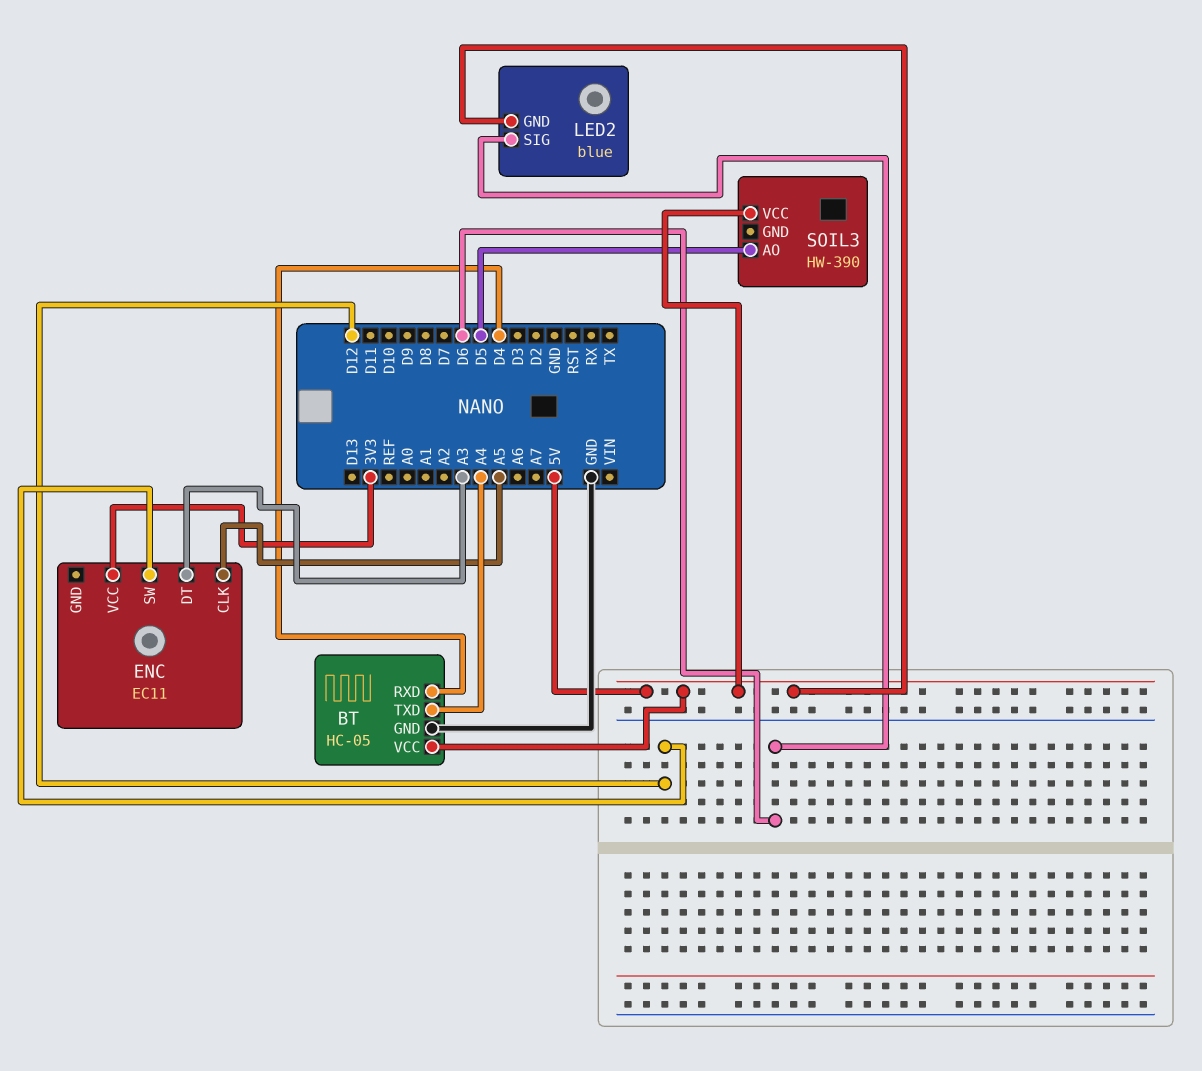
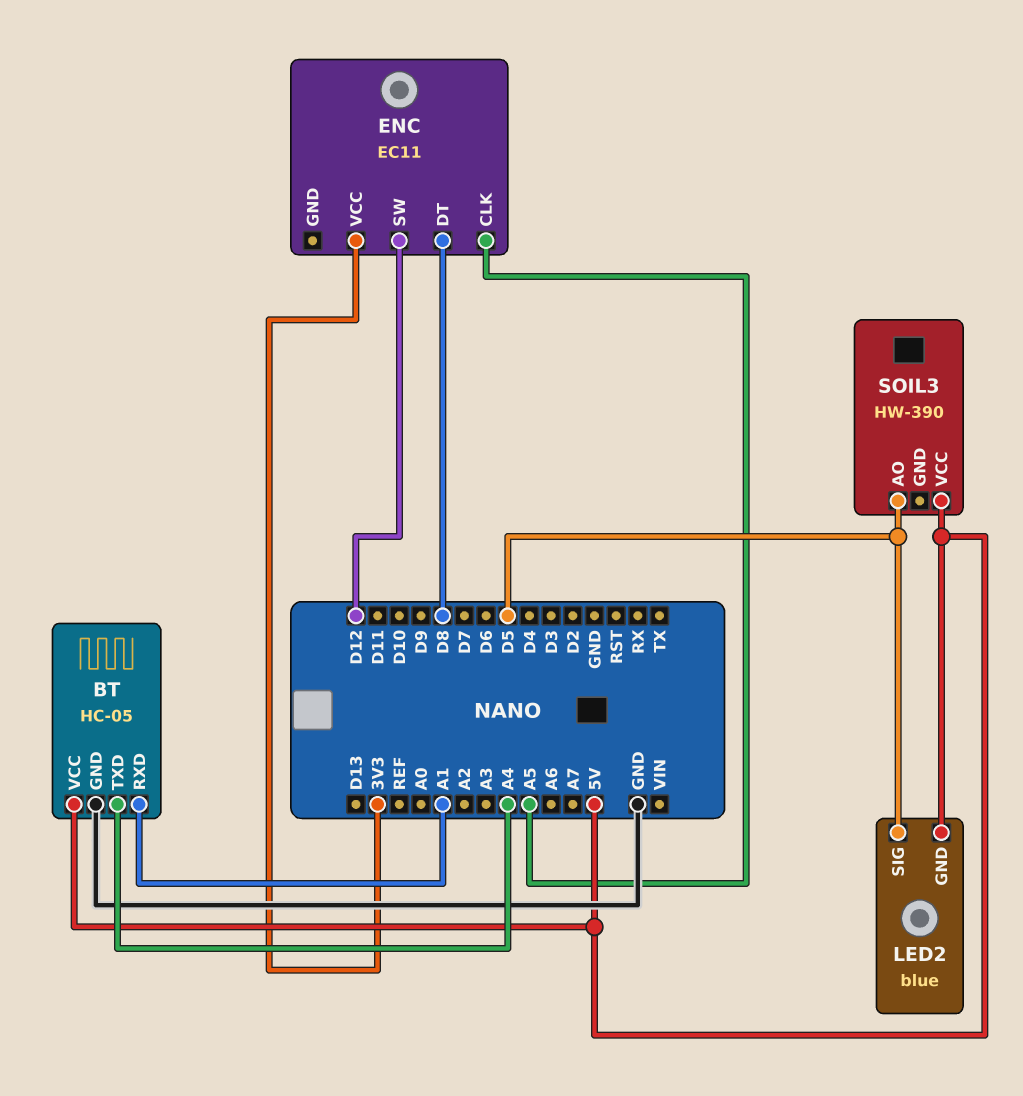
BT pin RXD: D4 -> A1
ENC pin DT: A3 -> D8
LED2 pin SIG: D6 -> D5

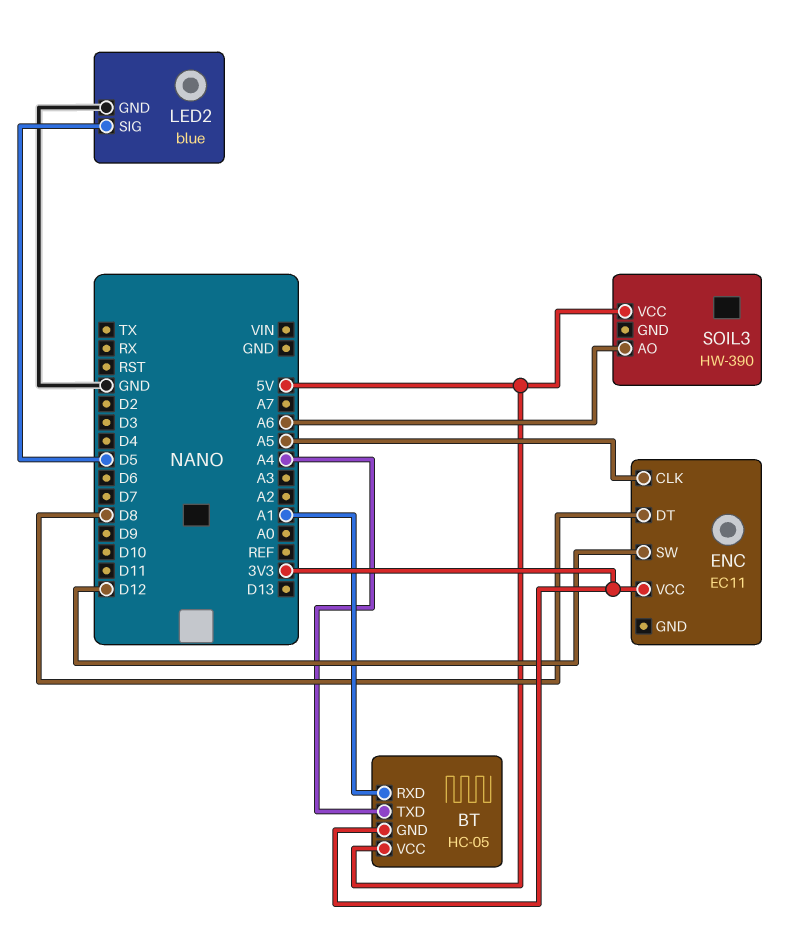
BT pin GND: GND -> 3V3
LED2 pin GND: 5V -> GND
SOIL3 pin AO: D5 -> A6

